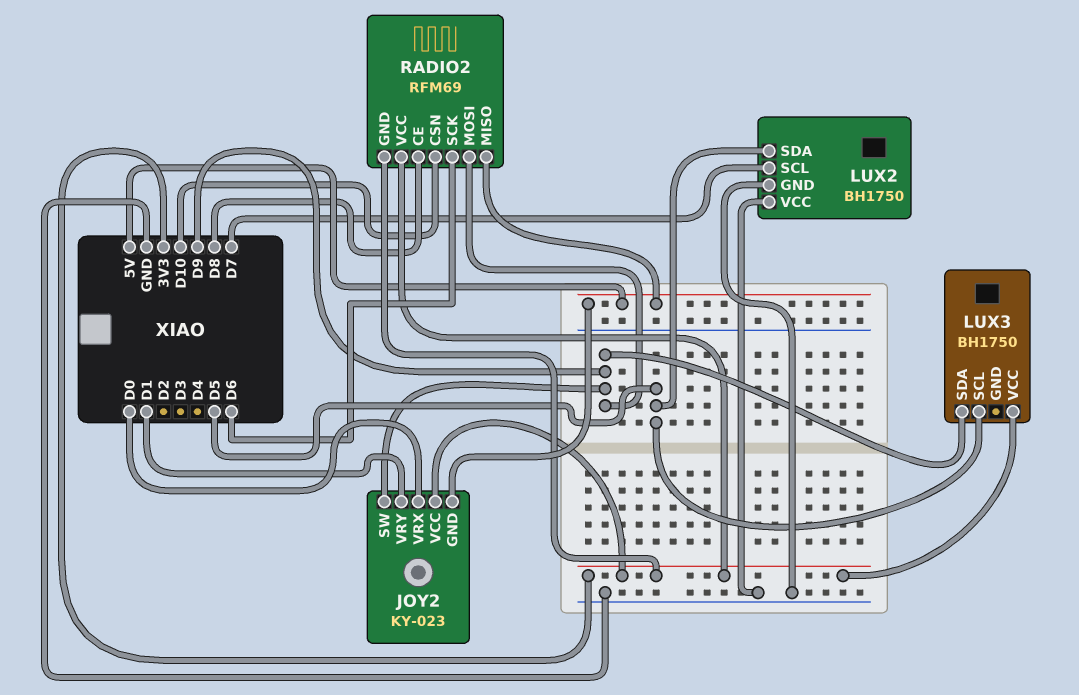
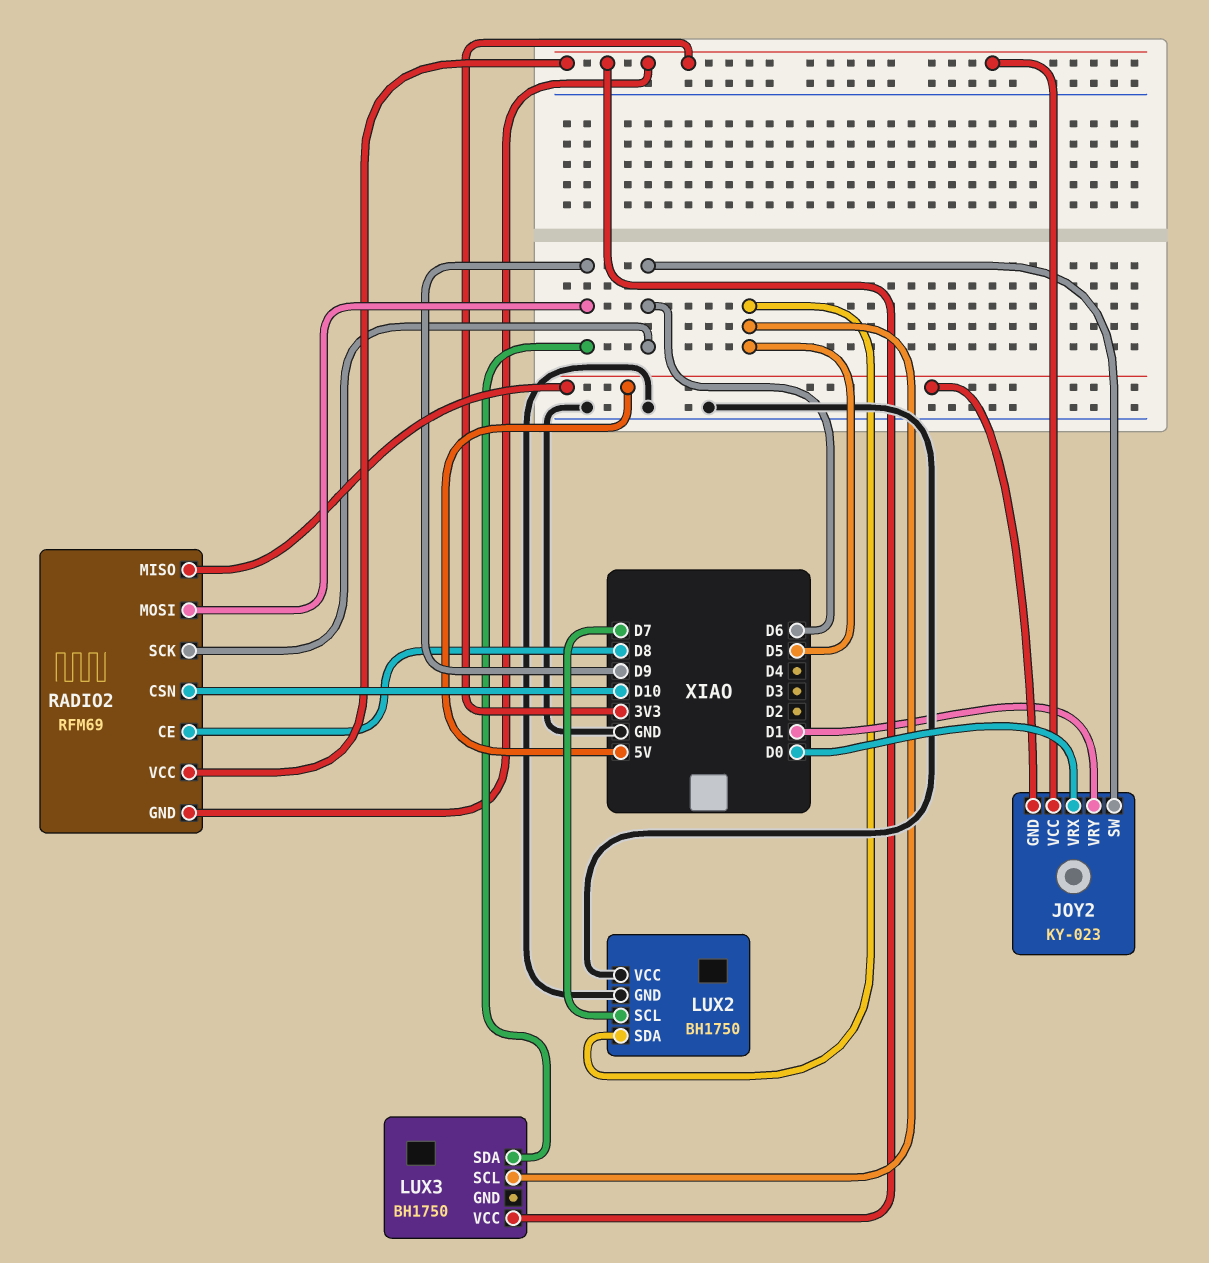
JOY2 pin SW: D9 -> D6

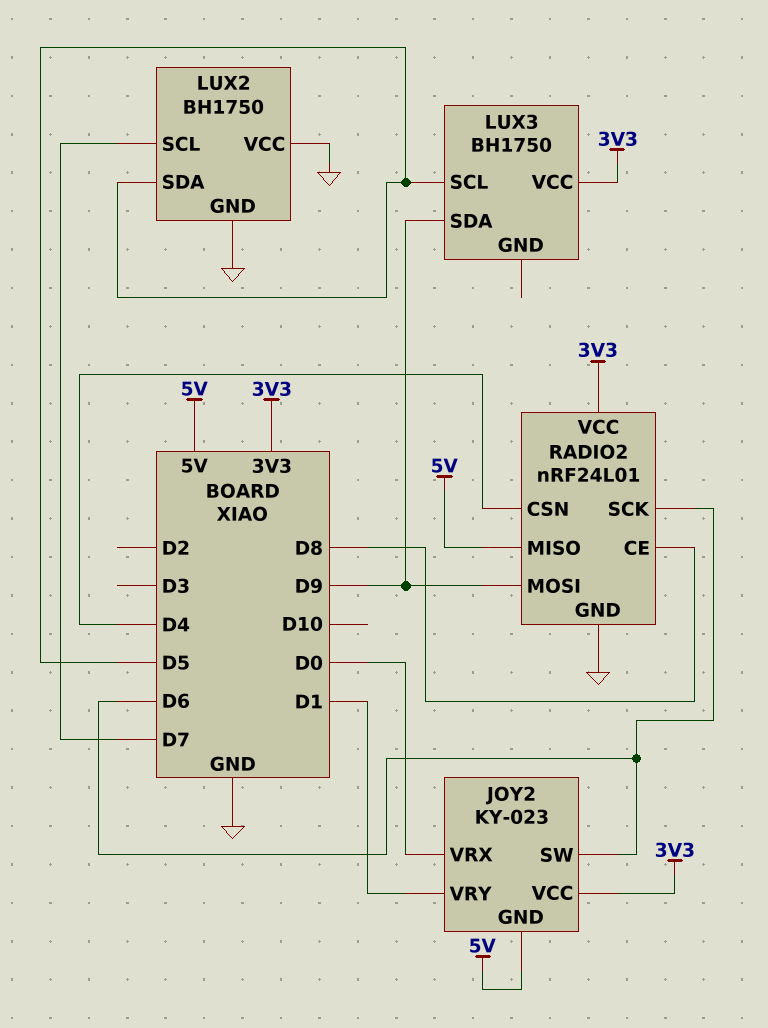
RADIO2: RFM69 -> nRF24L01
RADIO2 pin CSN: D10 -> D4
RADIO2 pin GND: 3V3 -> GND

